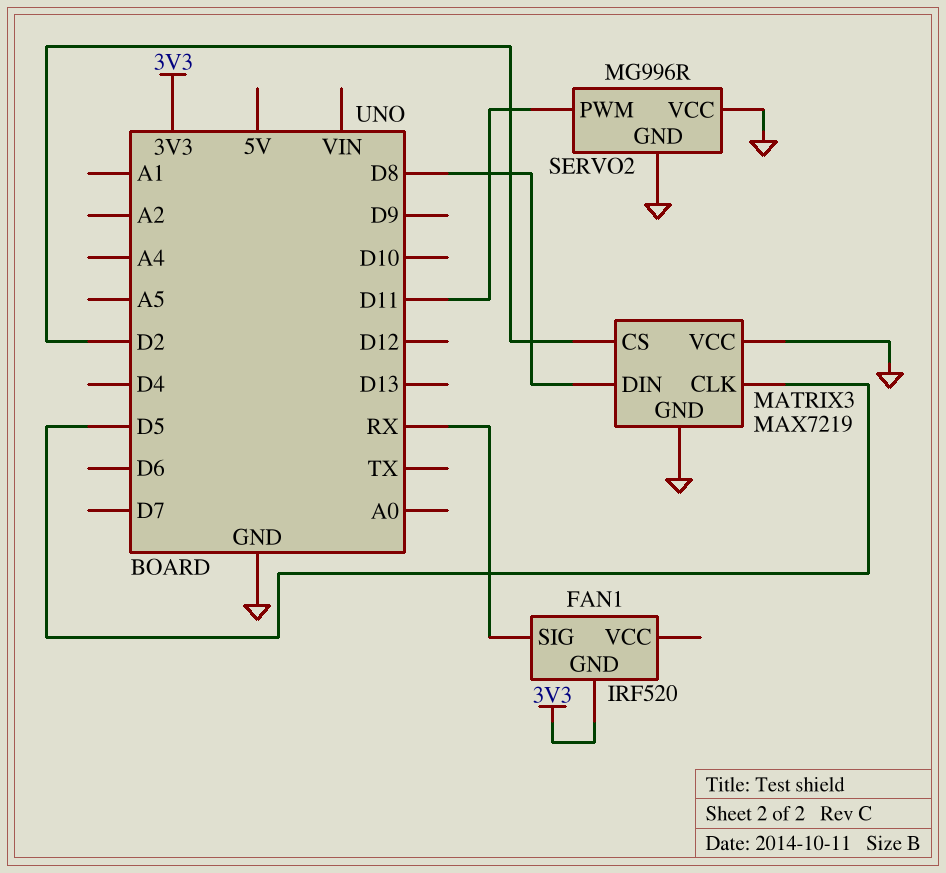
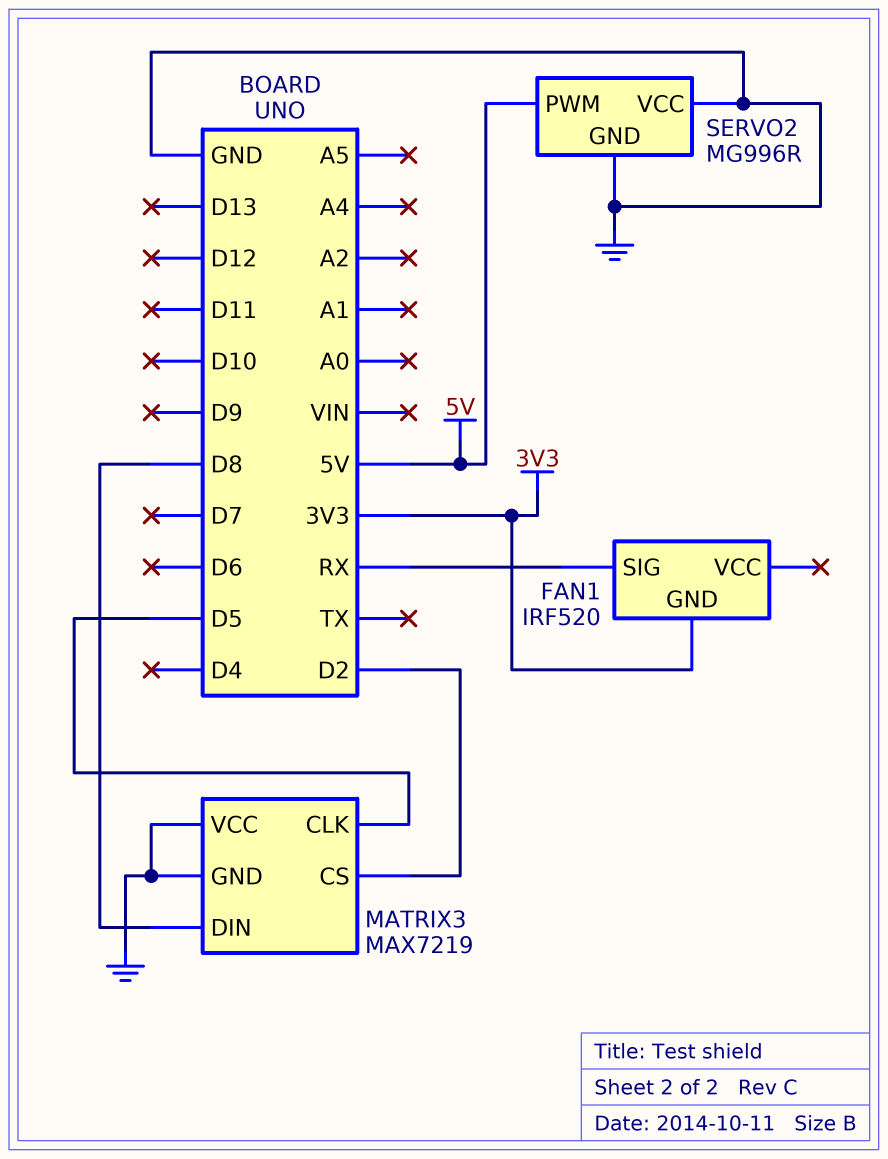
SERVO2 pin PWM: D11 -> 5V

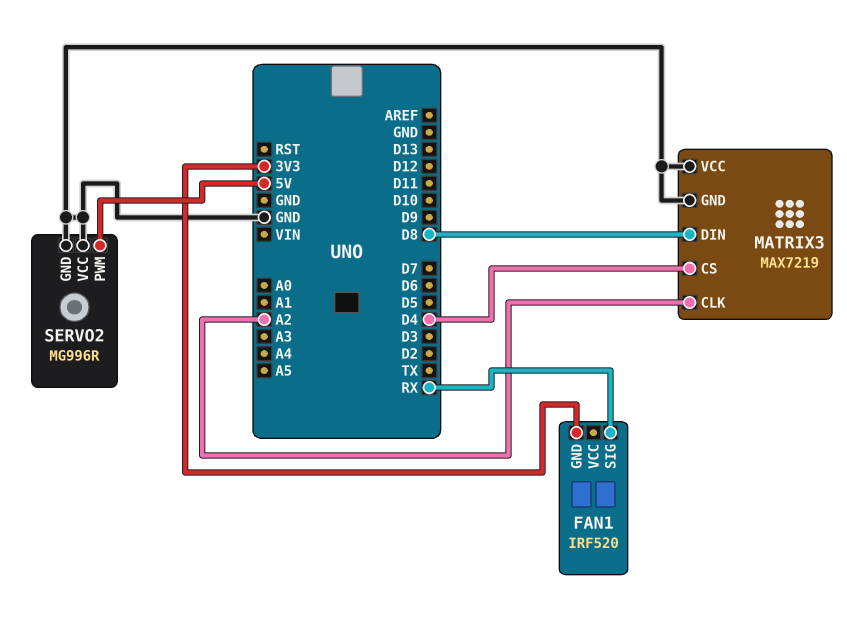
MATRIX3 pin CLK: D5 -> A2
MATRIX3 pin CS: D2 -> D4

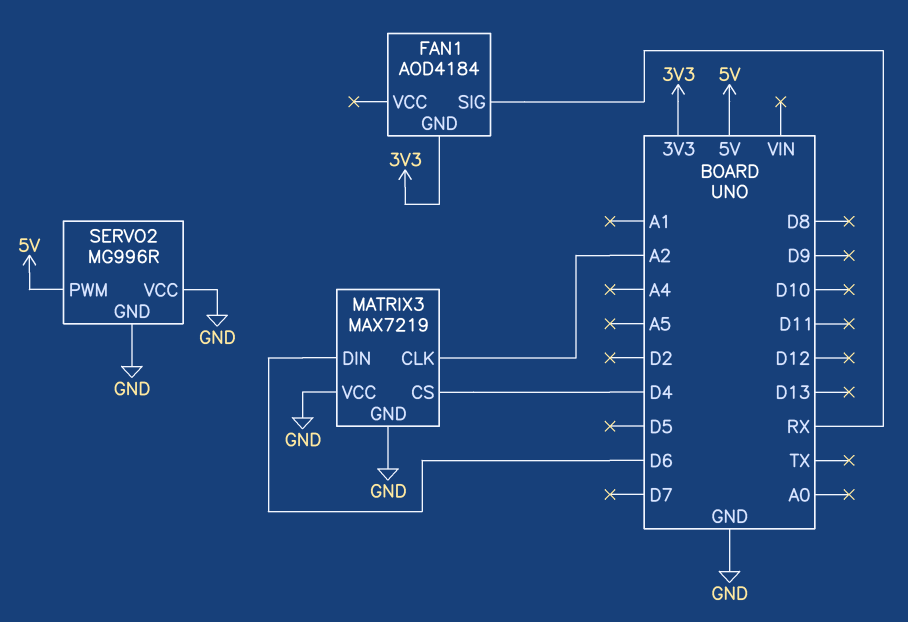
FAN1: IRF520 -> AOD4184
MATRIX3 pin DIN: D8 -> D6

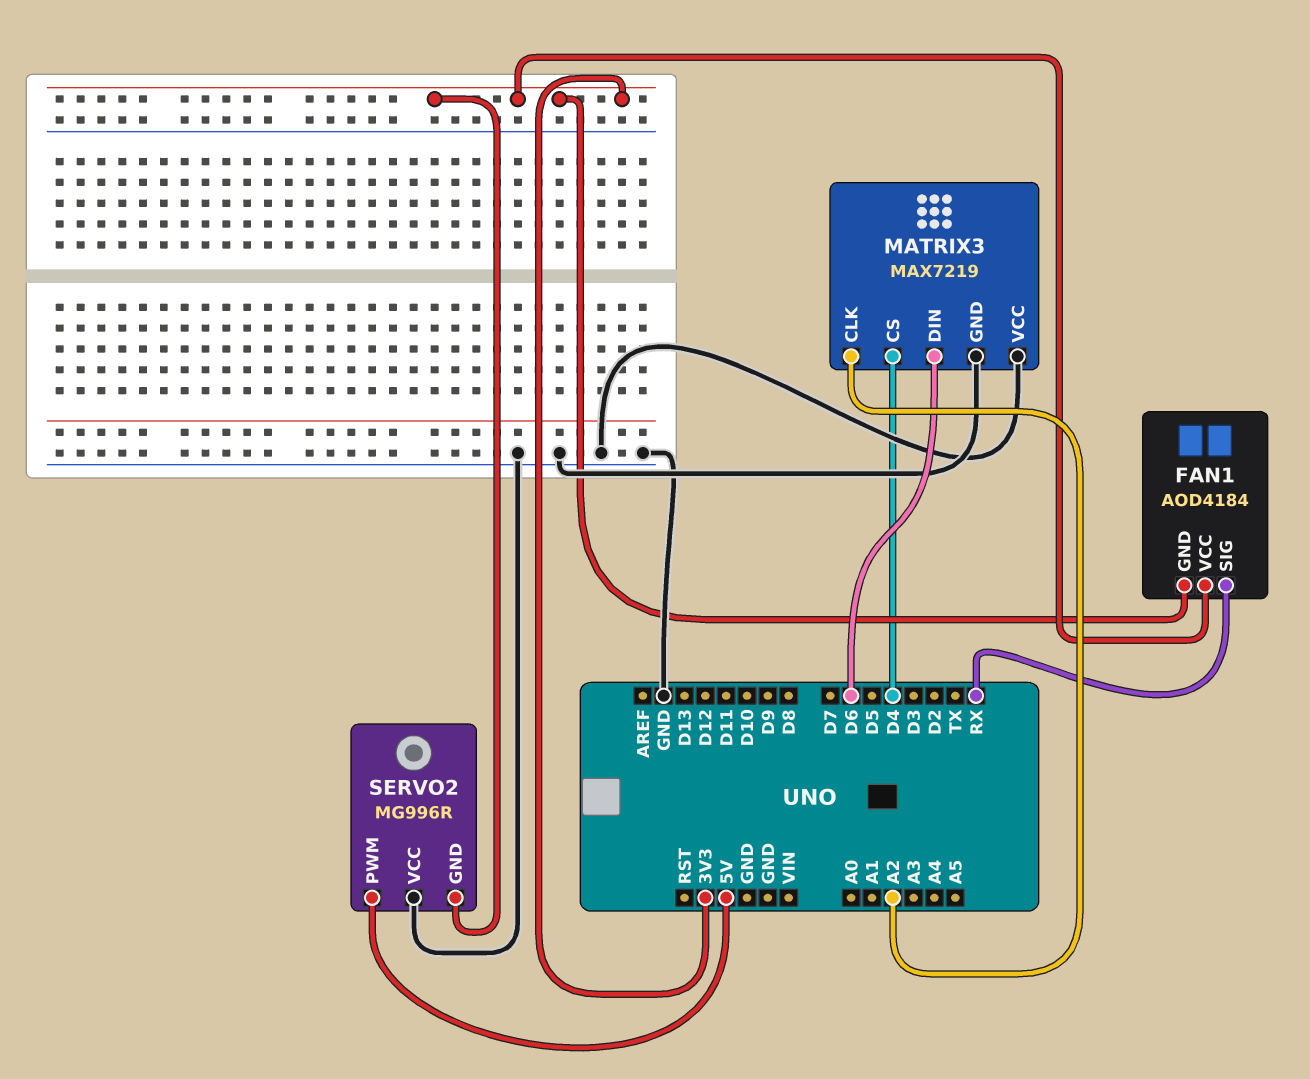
FAN1 pin VCC: none -> 3V3
SERVO2 pin GND: GND -> 3V3

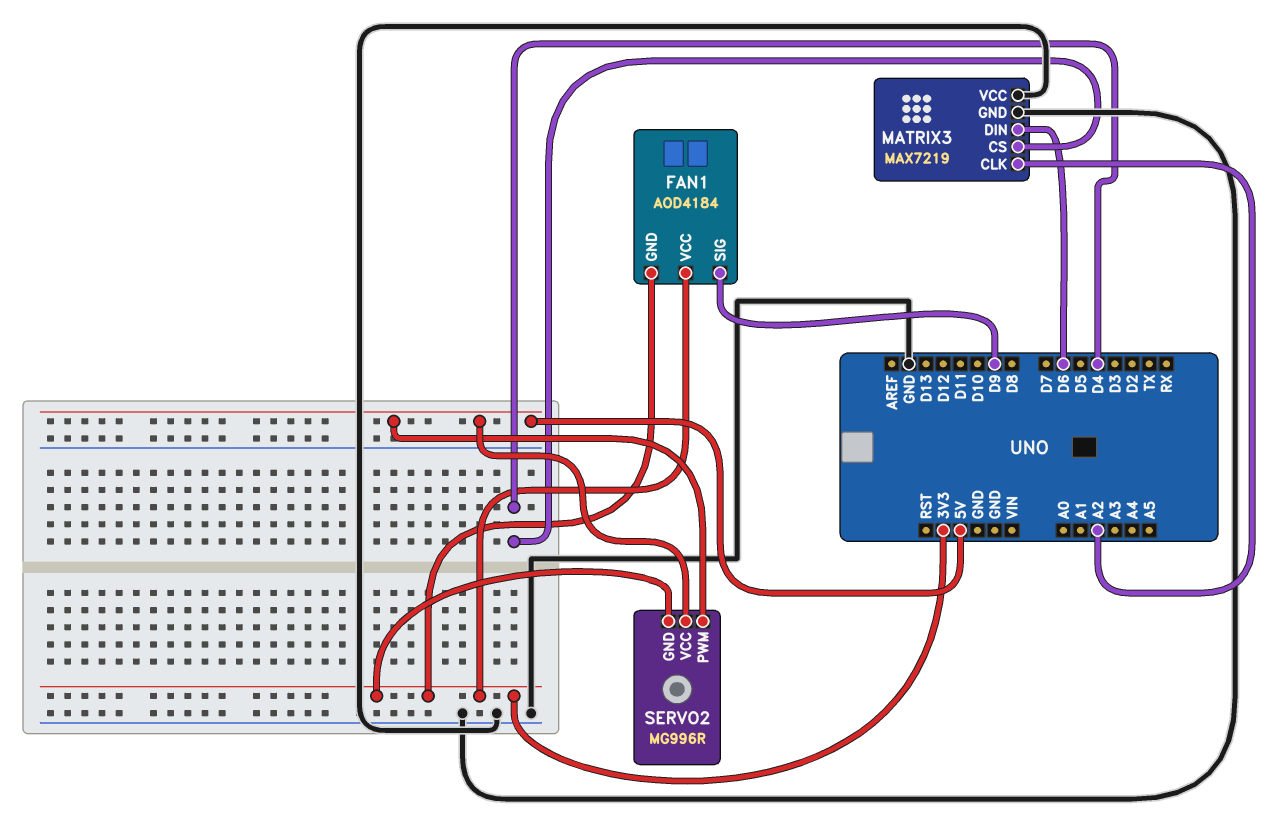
FAN1 pin SIG: RX -> D9
SERVO2 pin VCC: GND -> 5V

